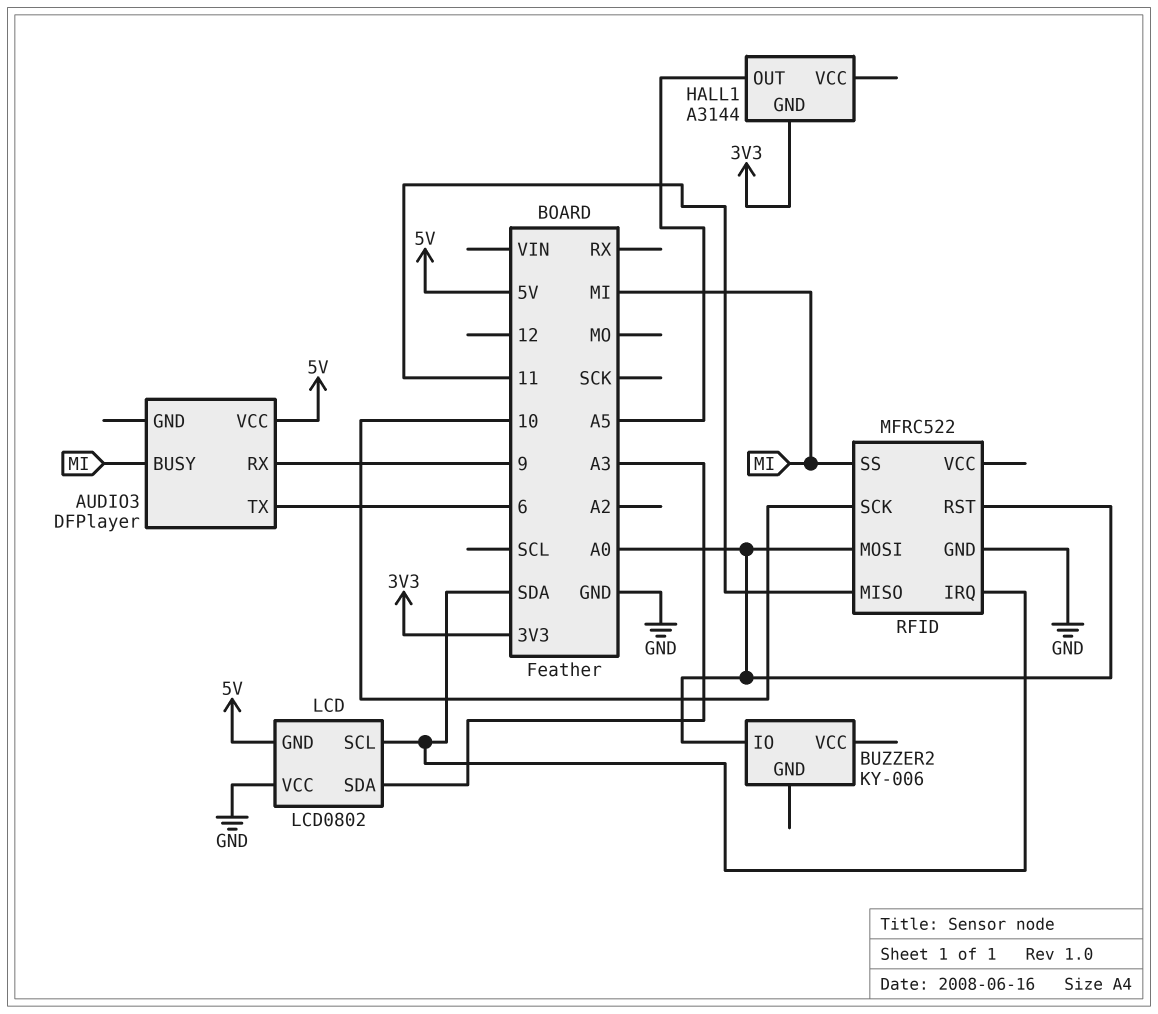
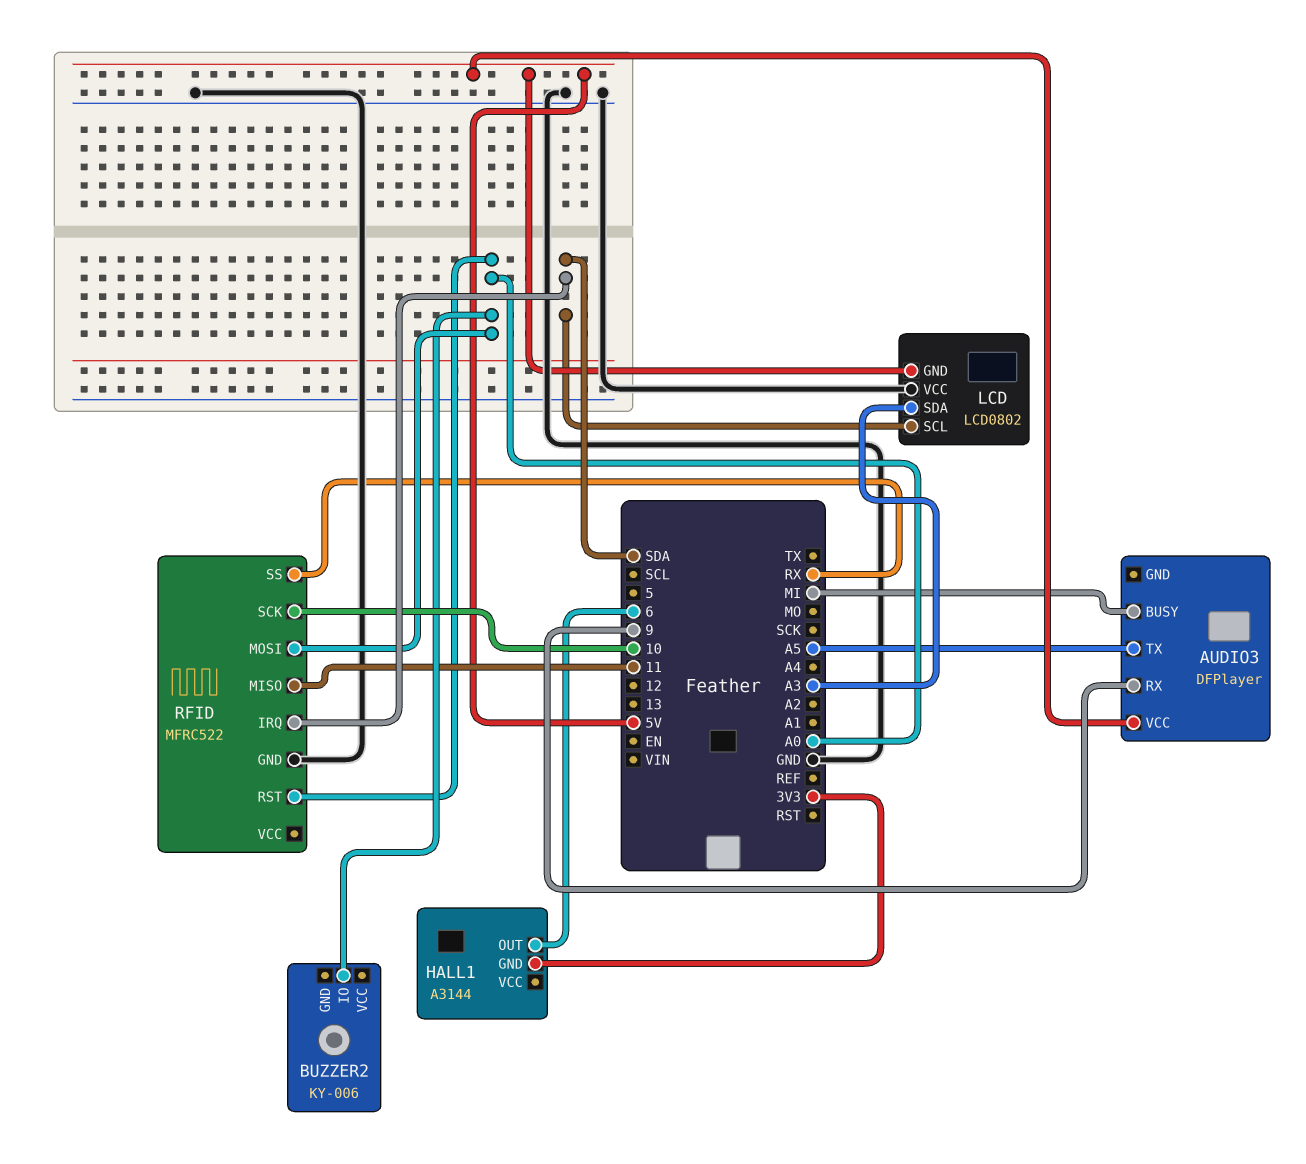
AUDIO3 pin TX: 6 -> A5
HALL1 pin OUT: A5 -> 6
RFID pin SS: MI -> RX

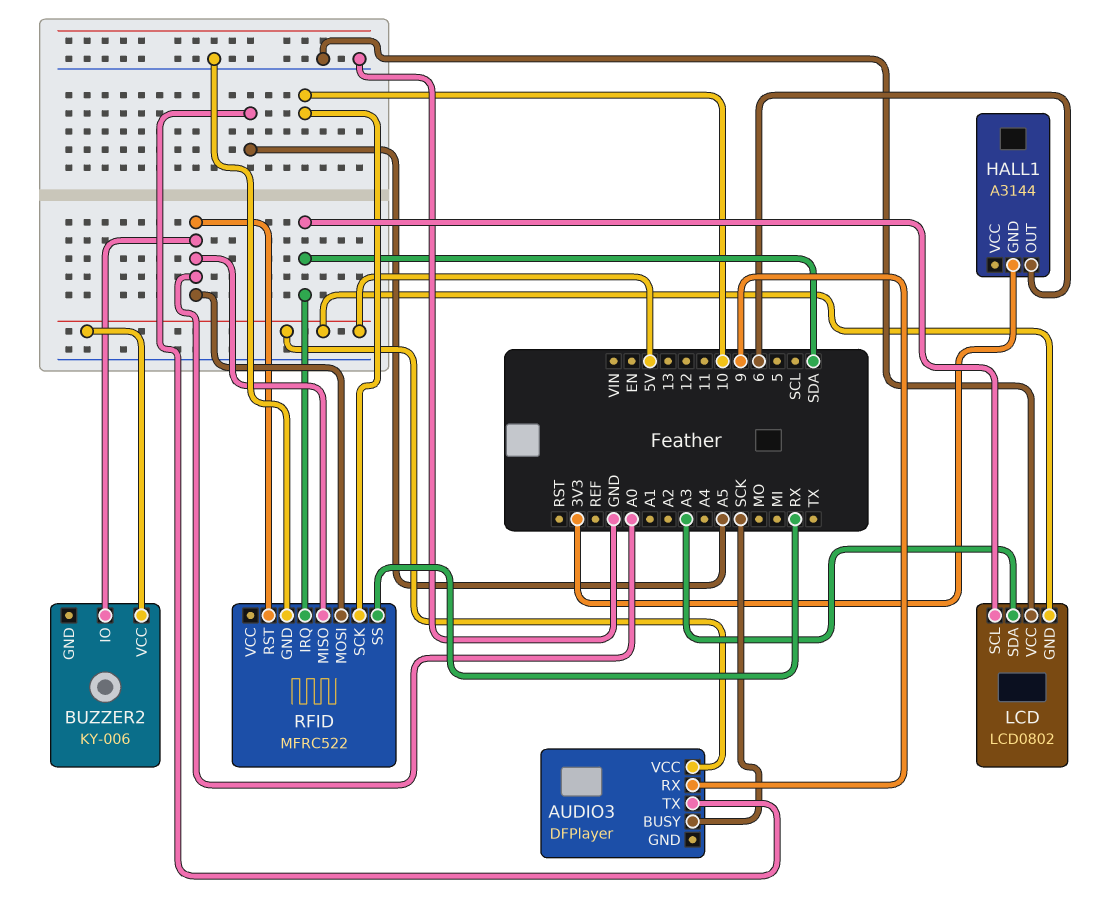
AUDIO3 pin BUSY: MI -> SCK
BUZZER2 pin VCC: none -> 5V
RFID pin MISO: 11 -> A0

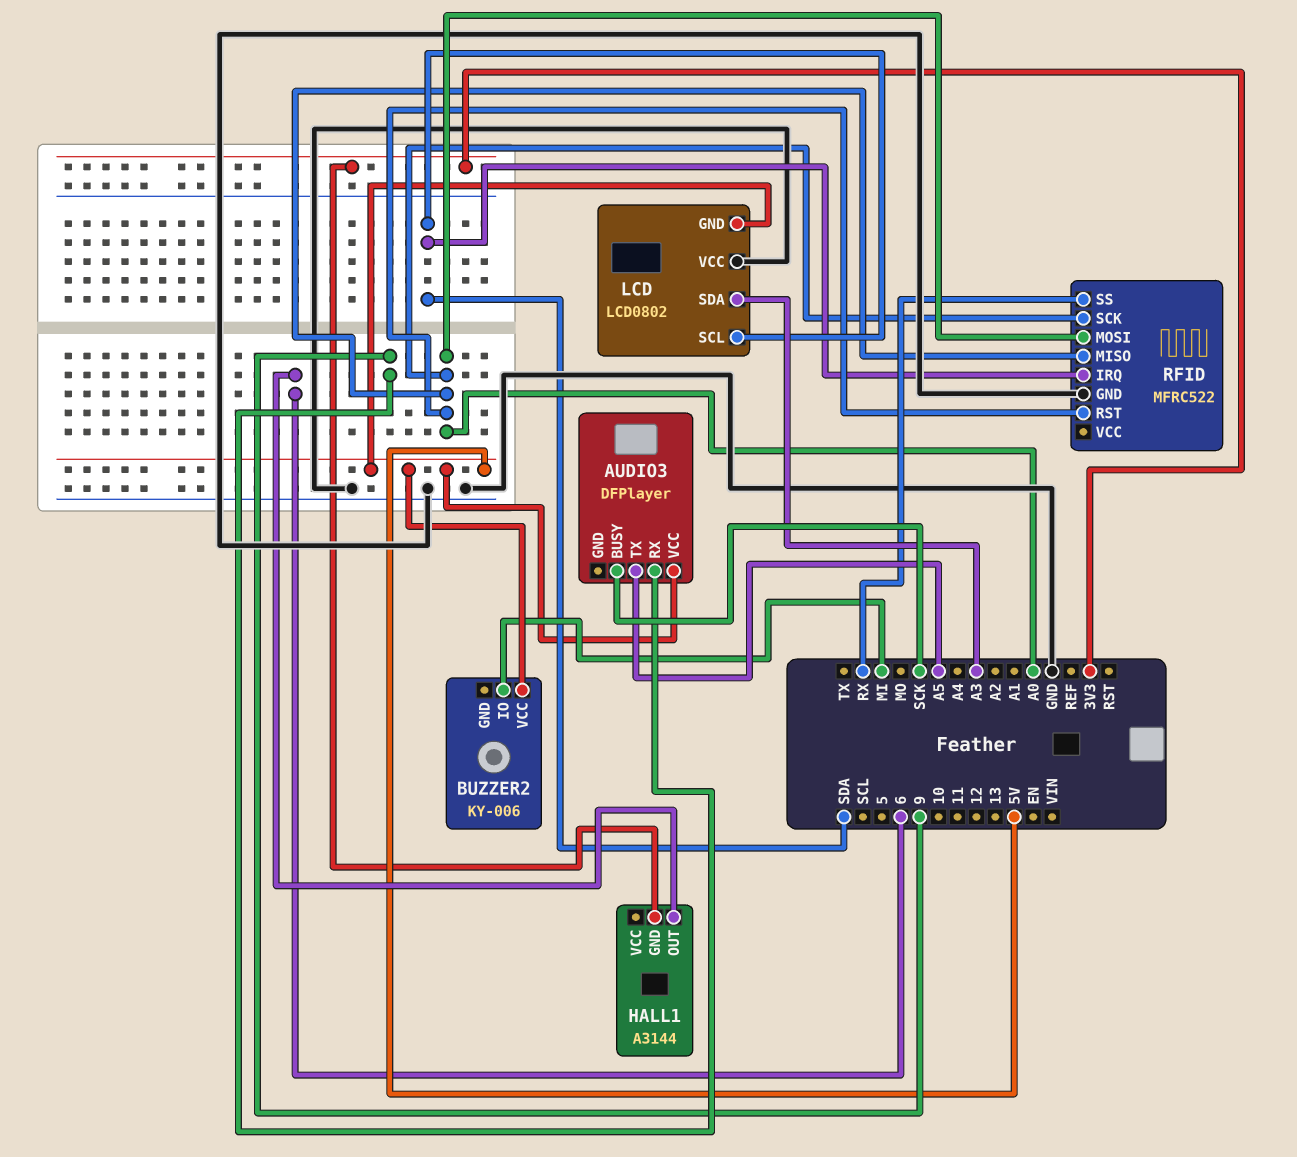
BUZZER2 pin IO: A0 -> MI
RFID pin SCK: 10 -> A0

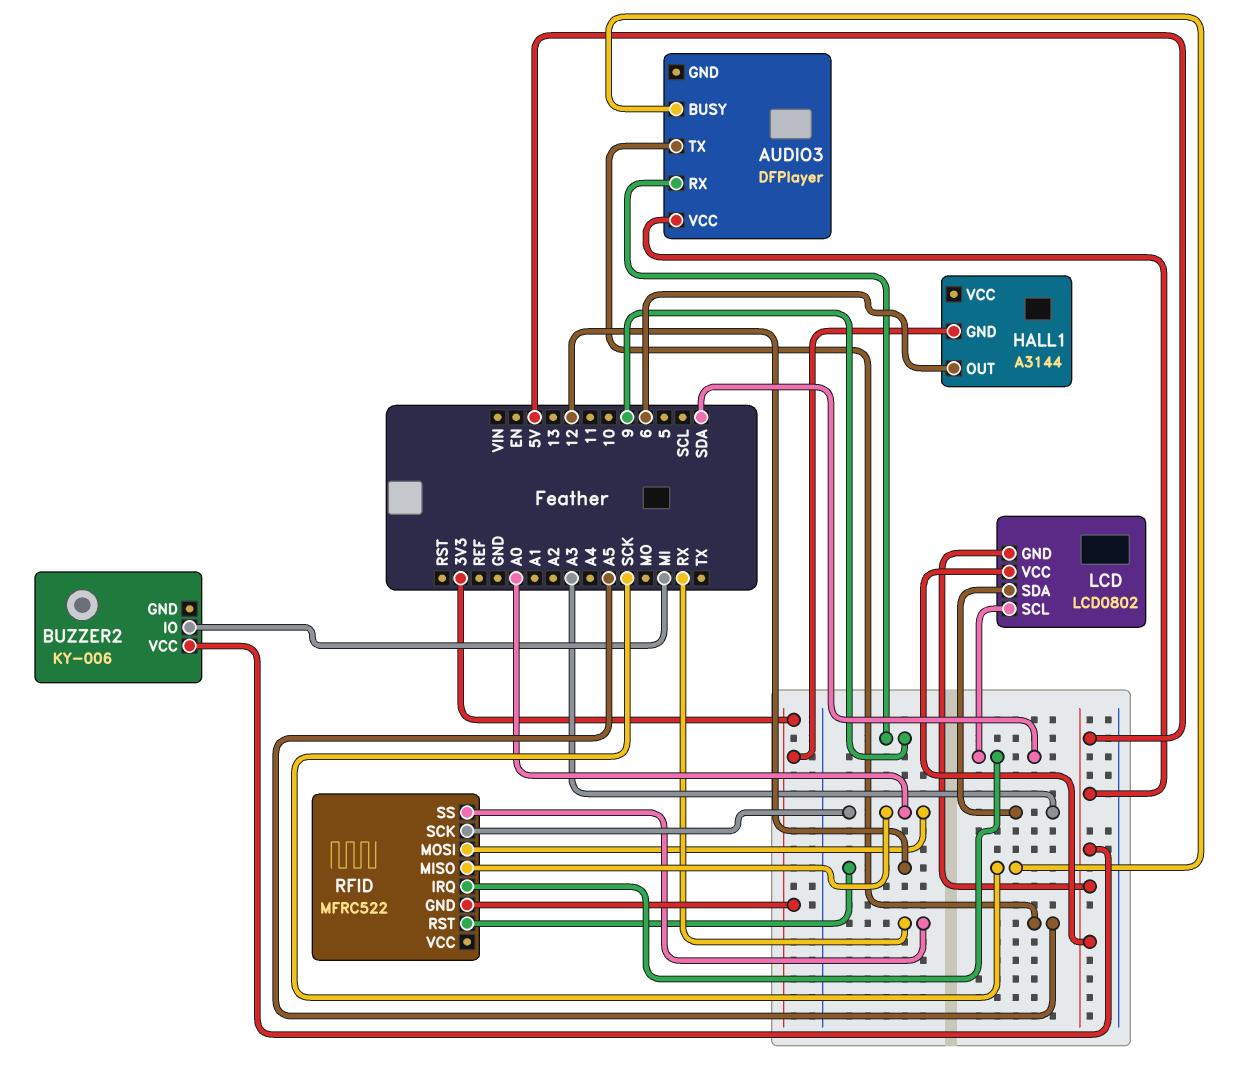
LCD pin VCC: GND -> 5V
RFID pin GND: GND -> 3V3
RFID pin RST: A0 -> 12

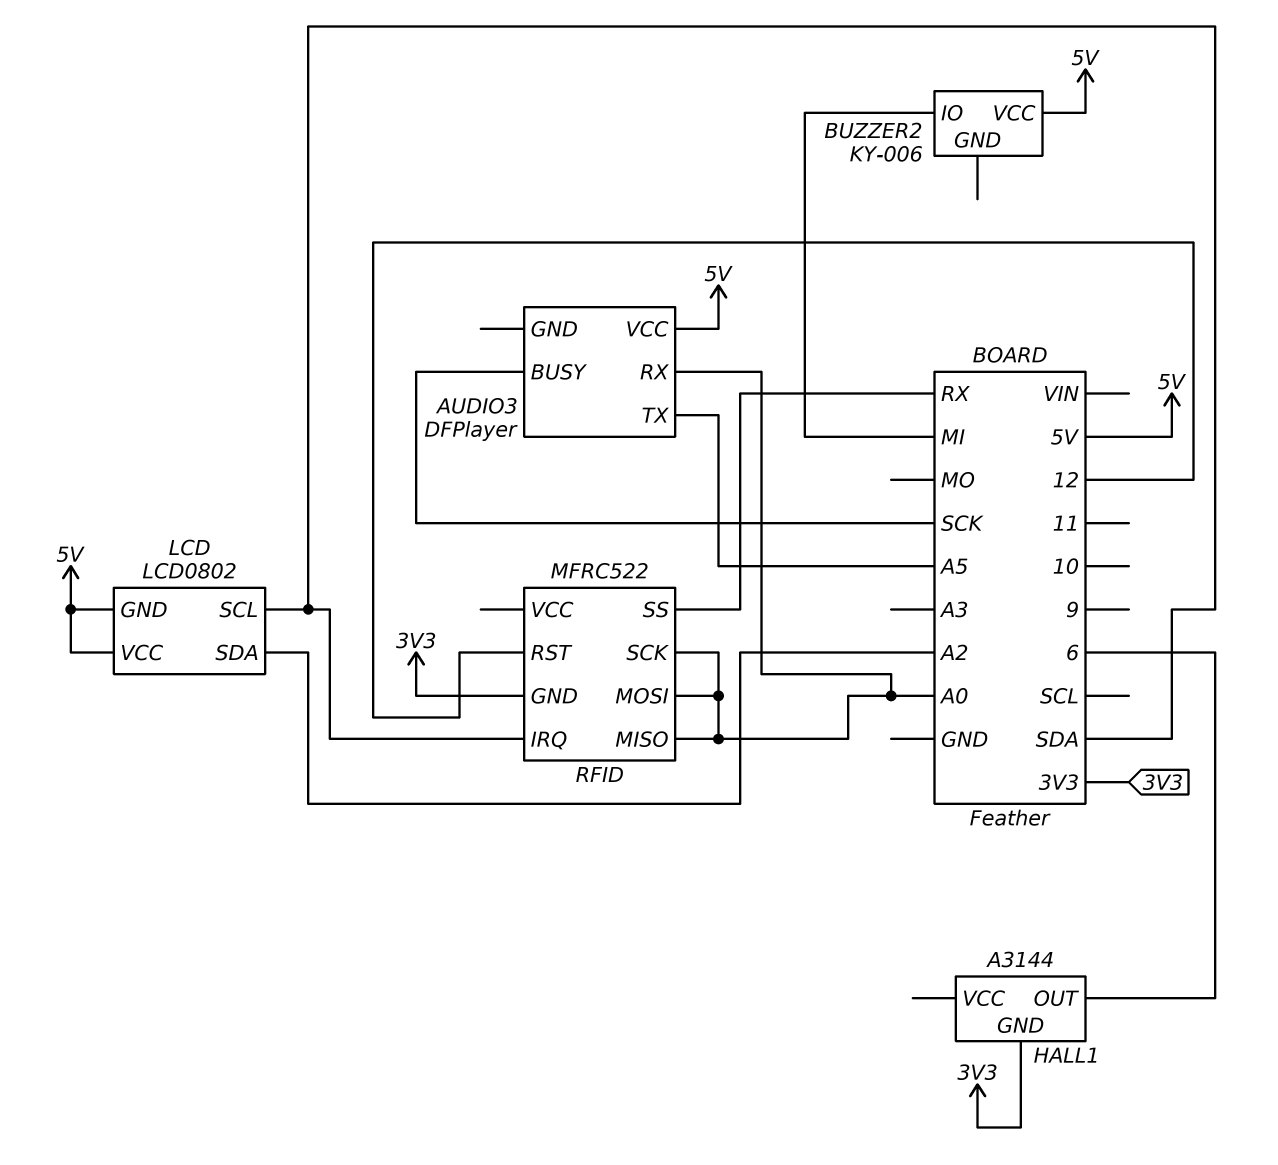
AUDIO3 pin RX: 9 -> A0
LCD pin SDA: A3 -> A2

